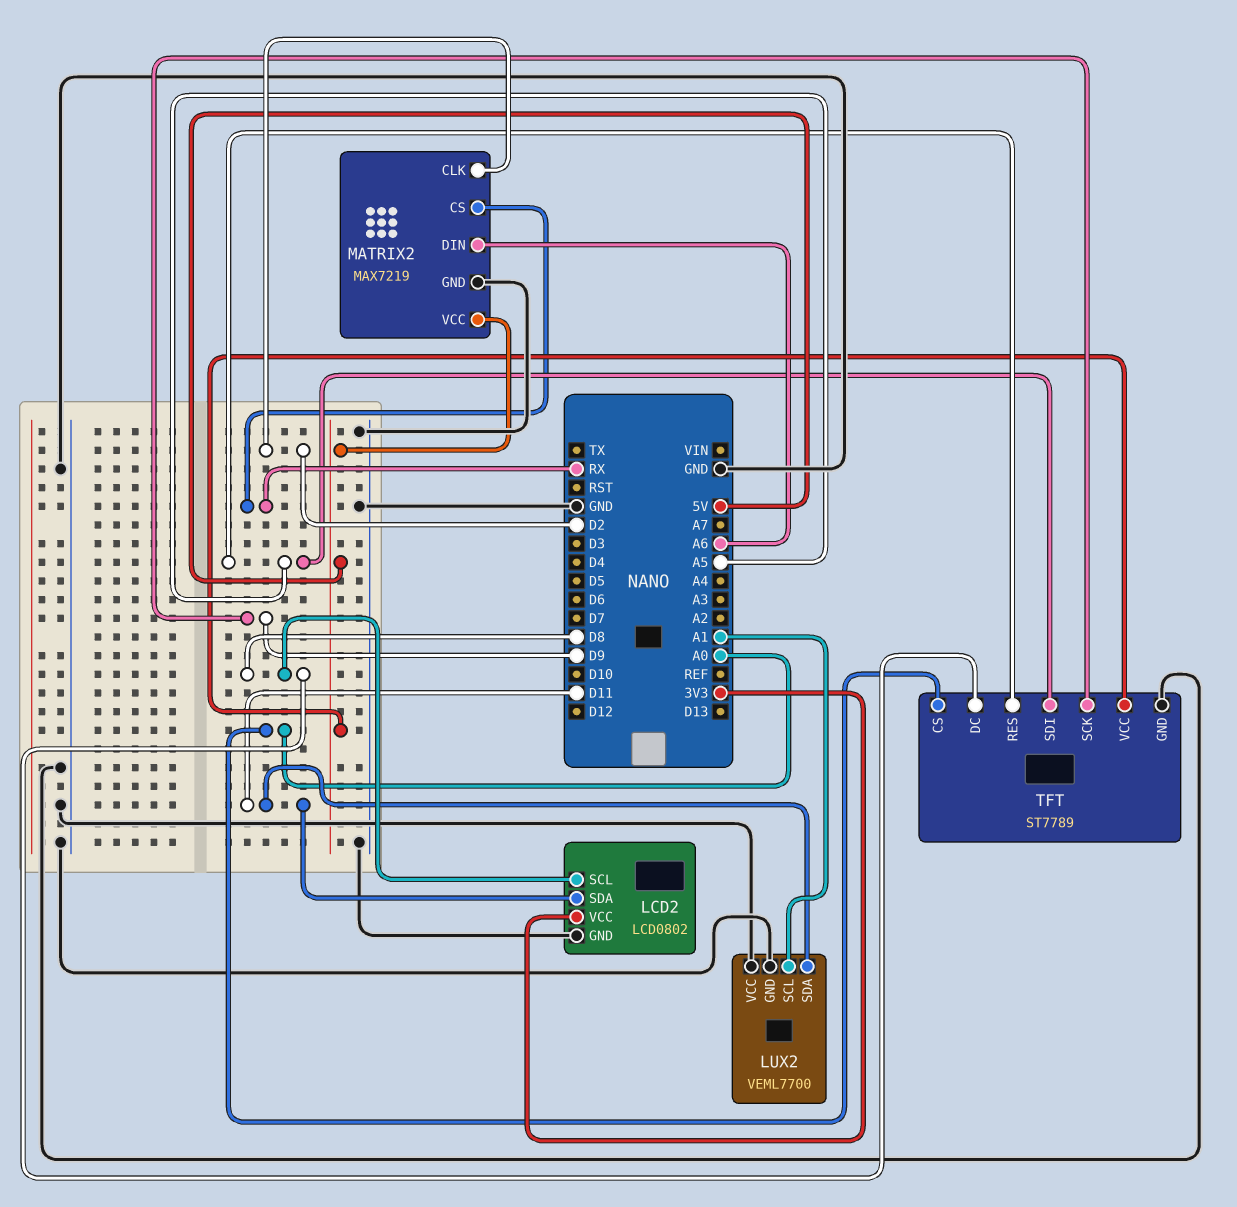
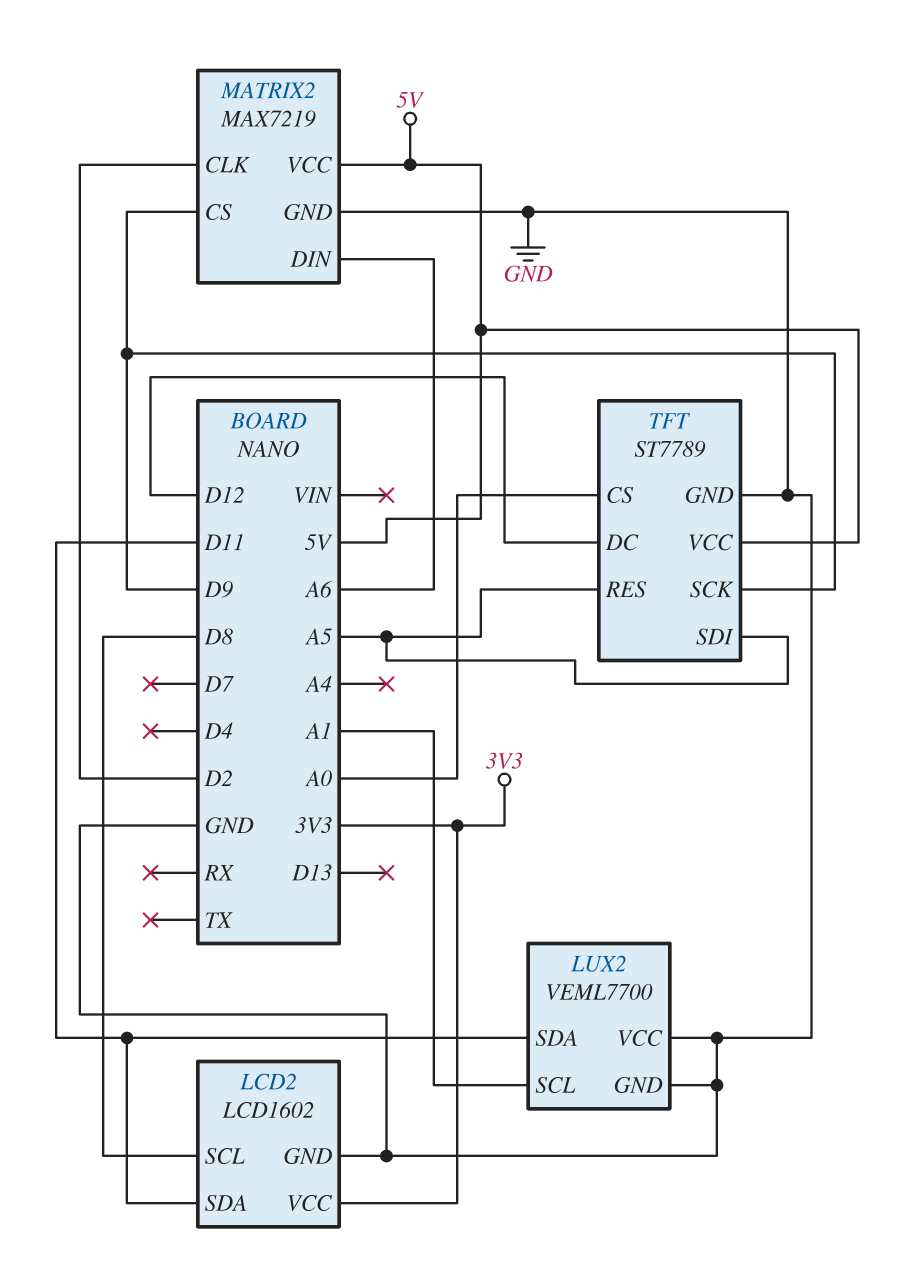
LCD2: LCD0802 -> LCD1602
MATRIX2 pin CS: RX -> D9
TFT pin DC: D8 -> D12

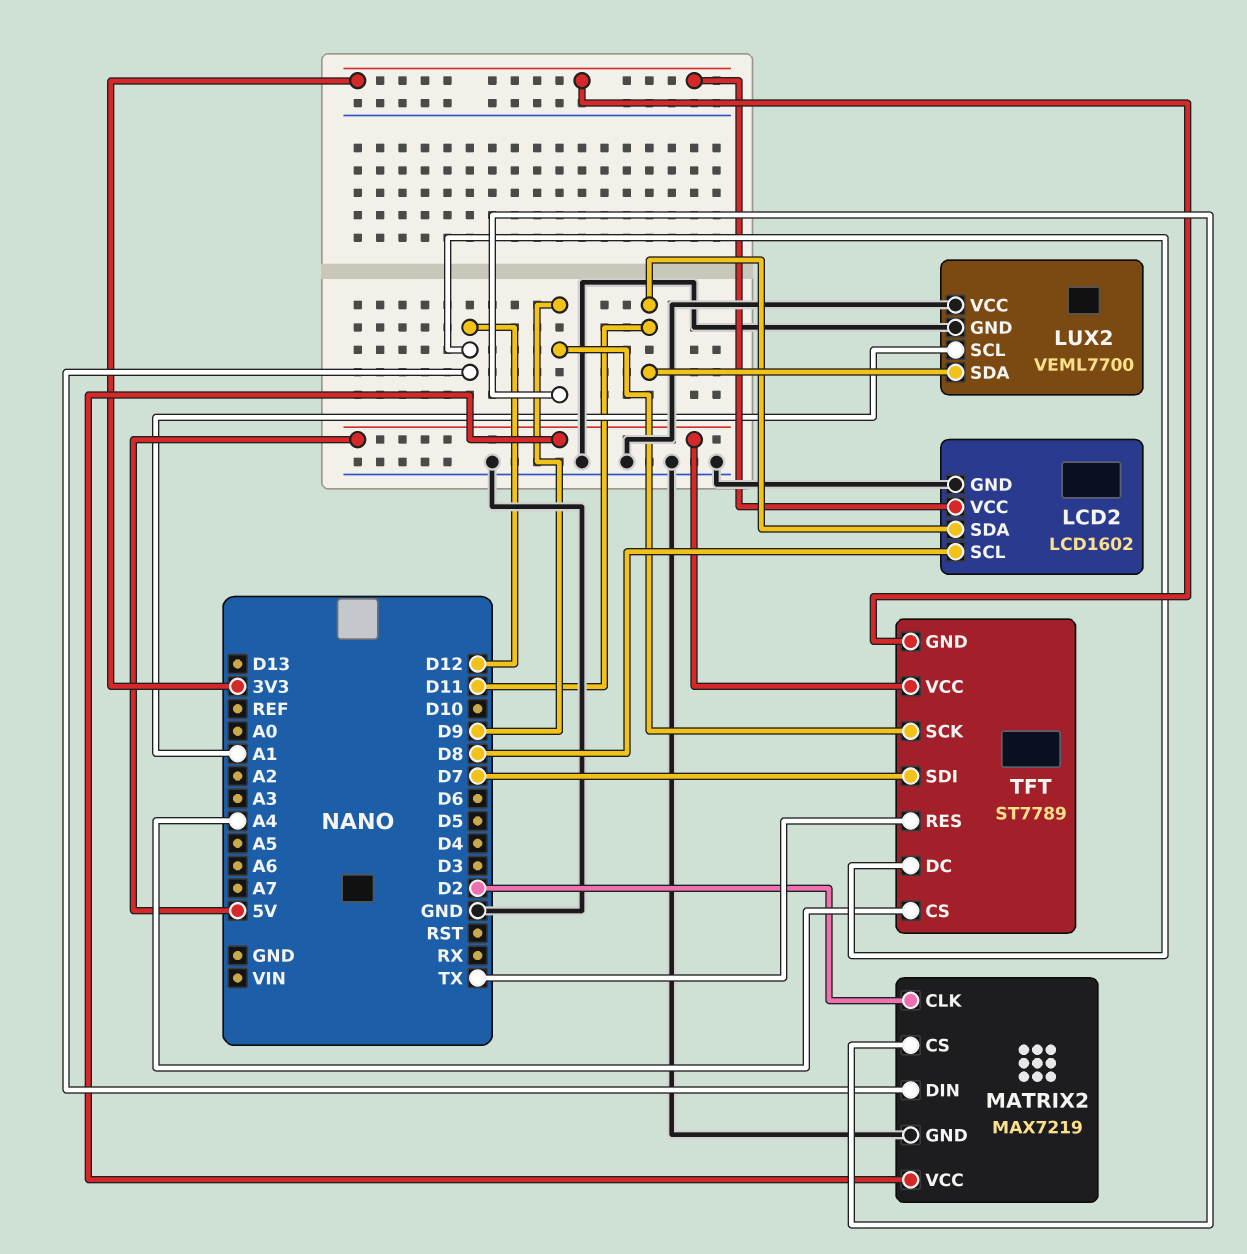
MATRIX2 pin DIN: A6 -> D12
TFT pin CS: A0 -> A4
TFT pin GND: GND -> 3V3
TFT pin RES: A5 -> TX
TFT pin SDI: A5 -> D7

